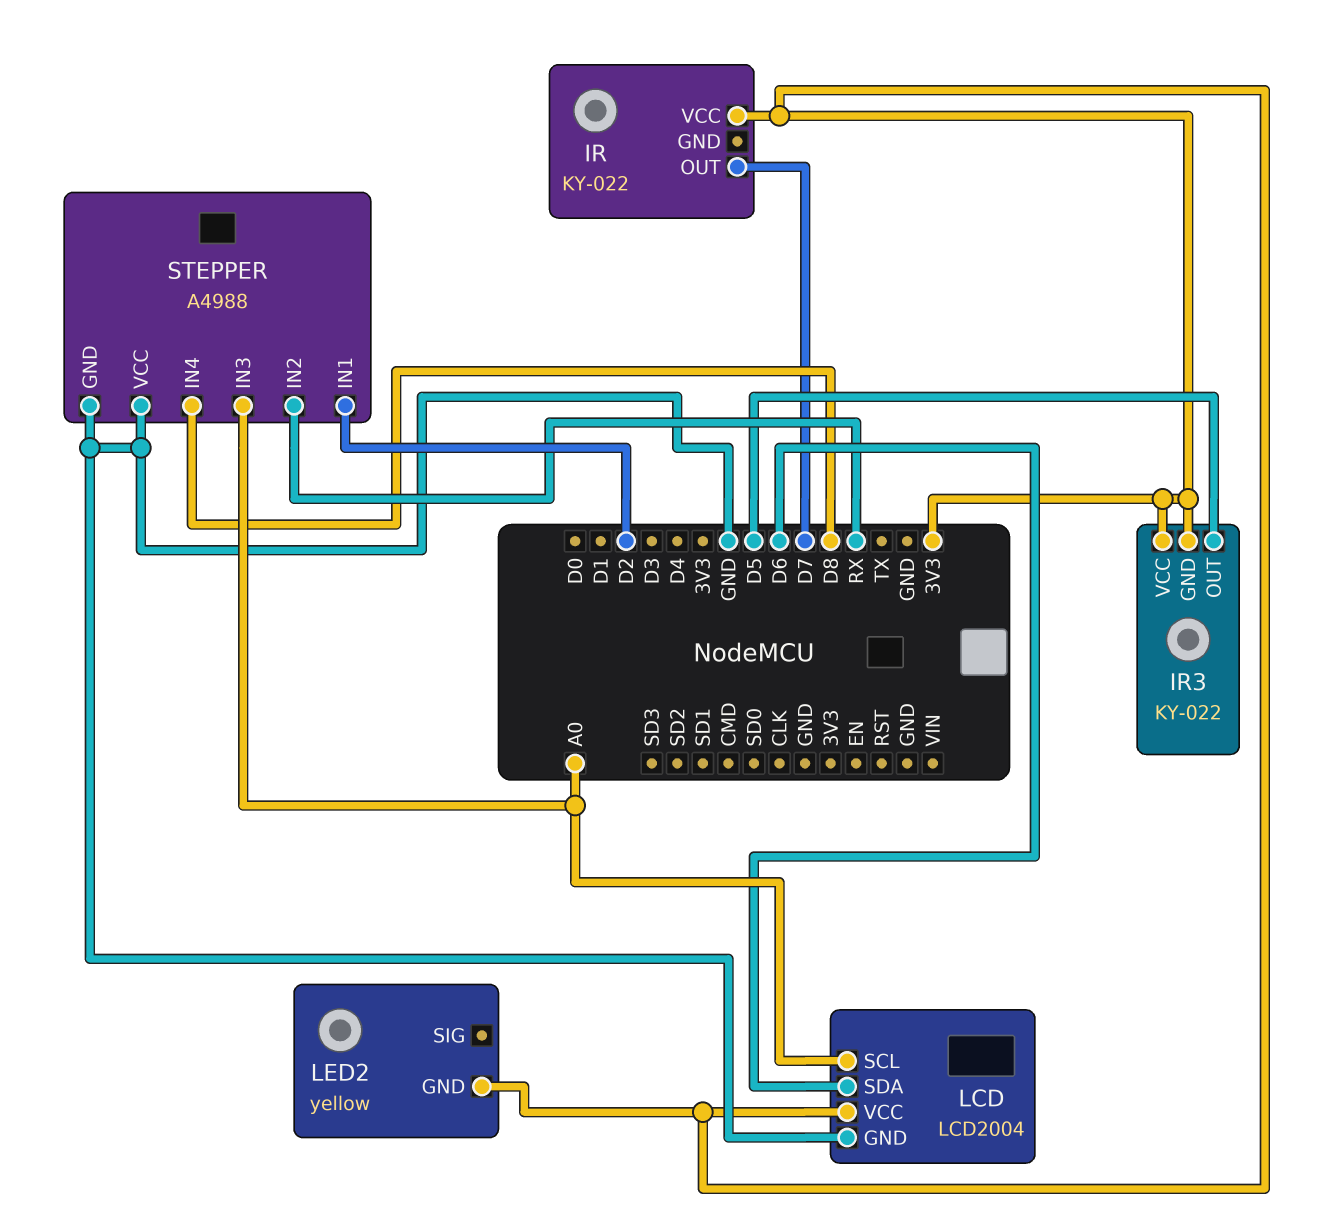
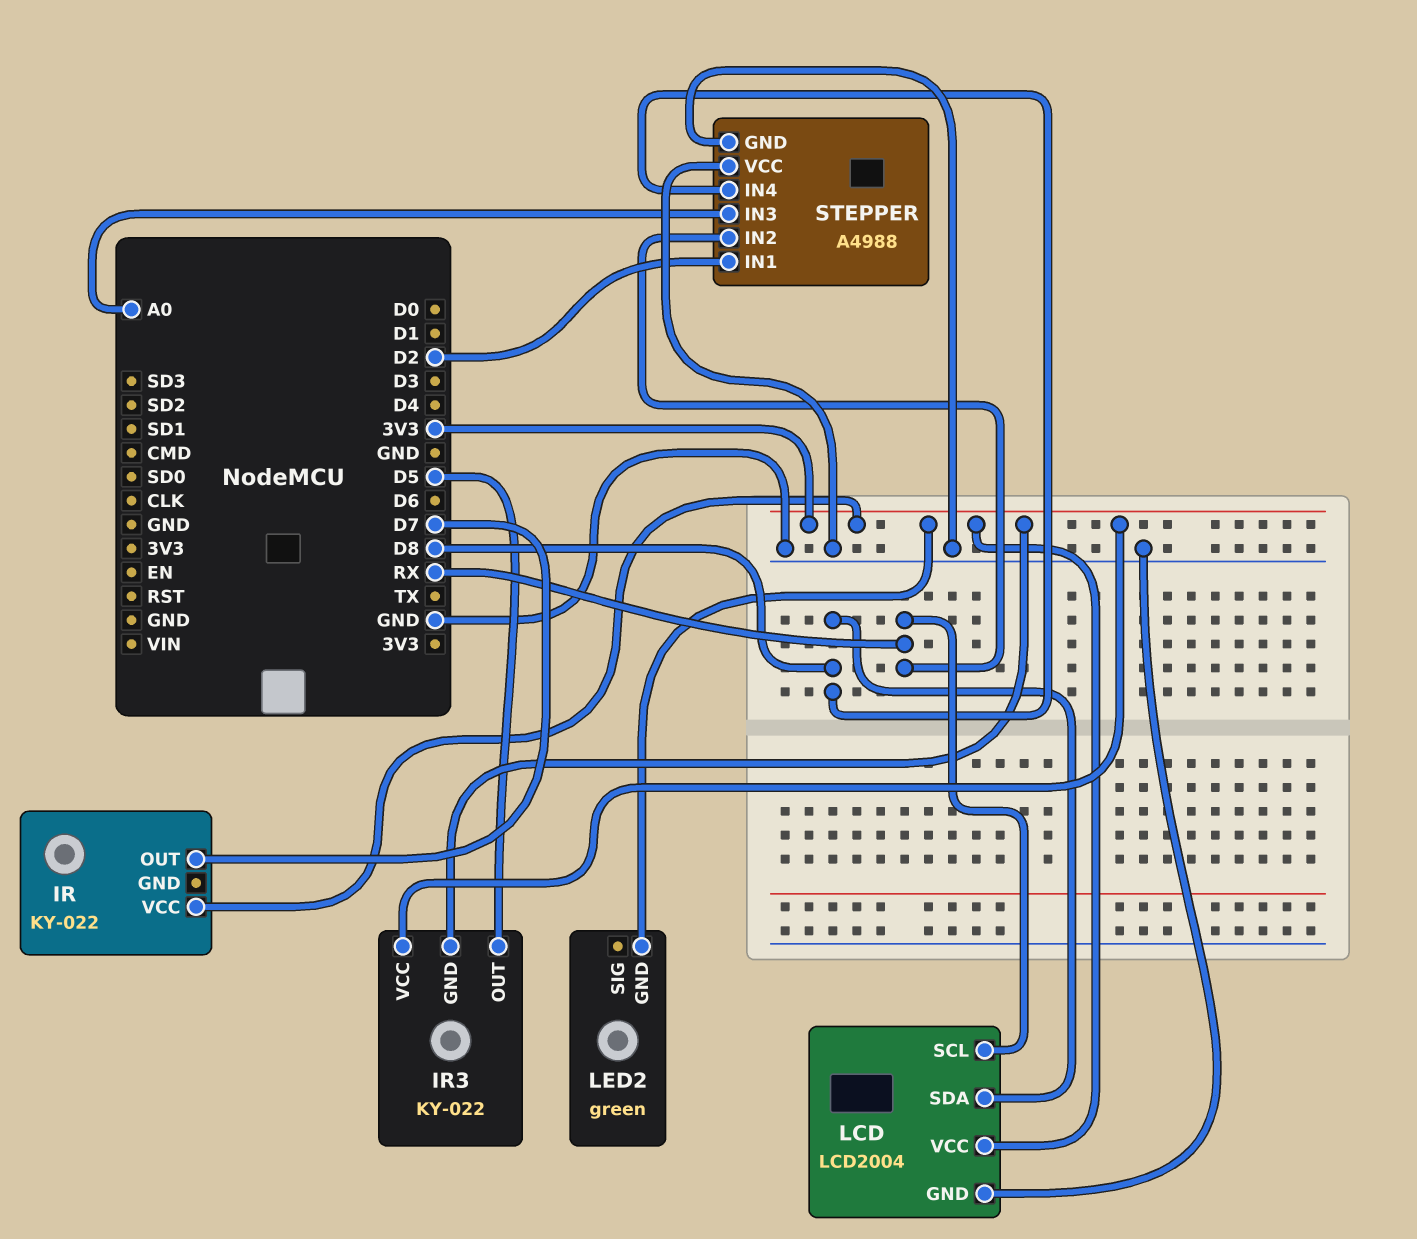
LCD pin SCL: A0 -> RX
LCD pin SDA: D6 -> D8
LED2: yellow -> green

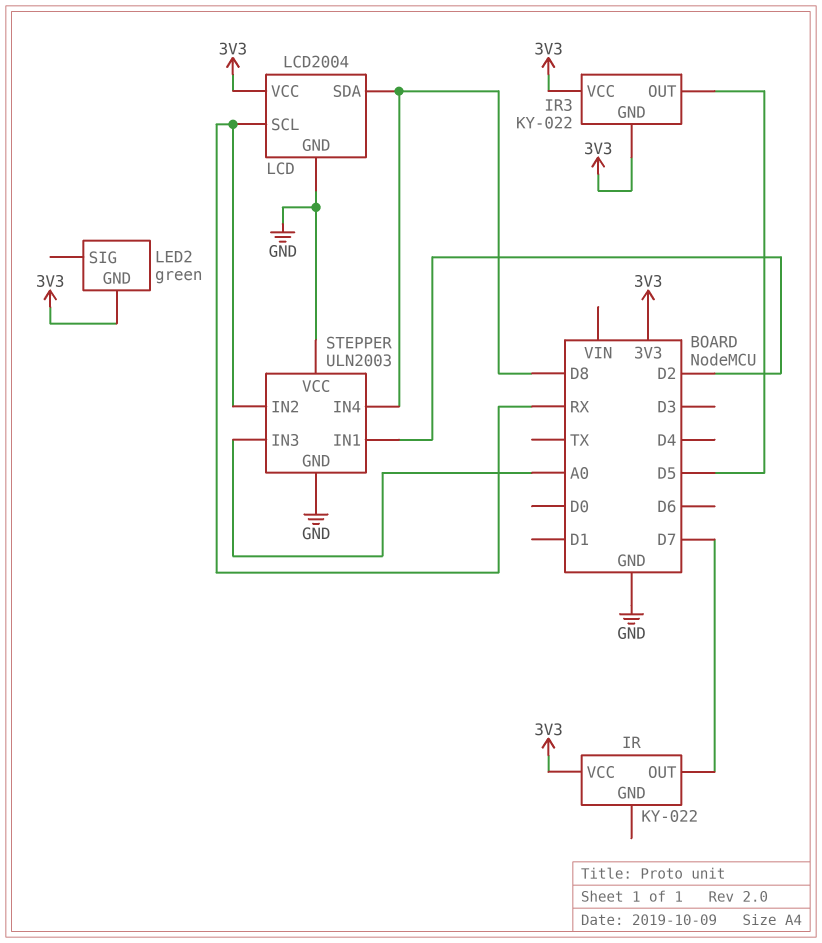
STEPPER: A4988 -> ULN2003

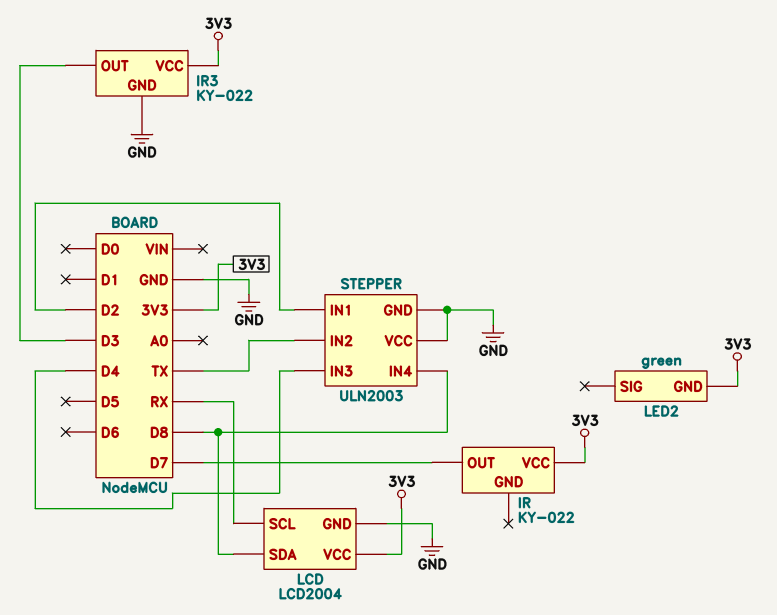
IR3 pin GND: 3V3 -> GND
IR3 pin OUT: D5 -> D3
STEPPER pin IN2: RX -> TX
STEPPER pin IN3: A0 -> D4

